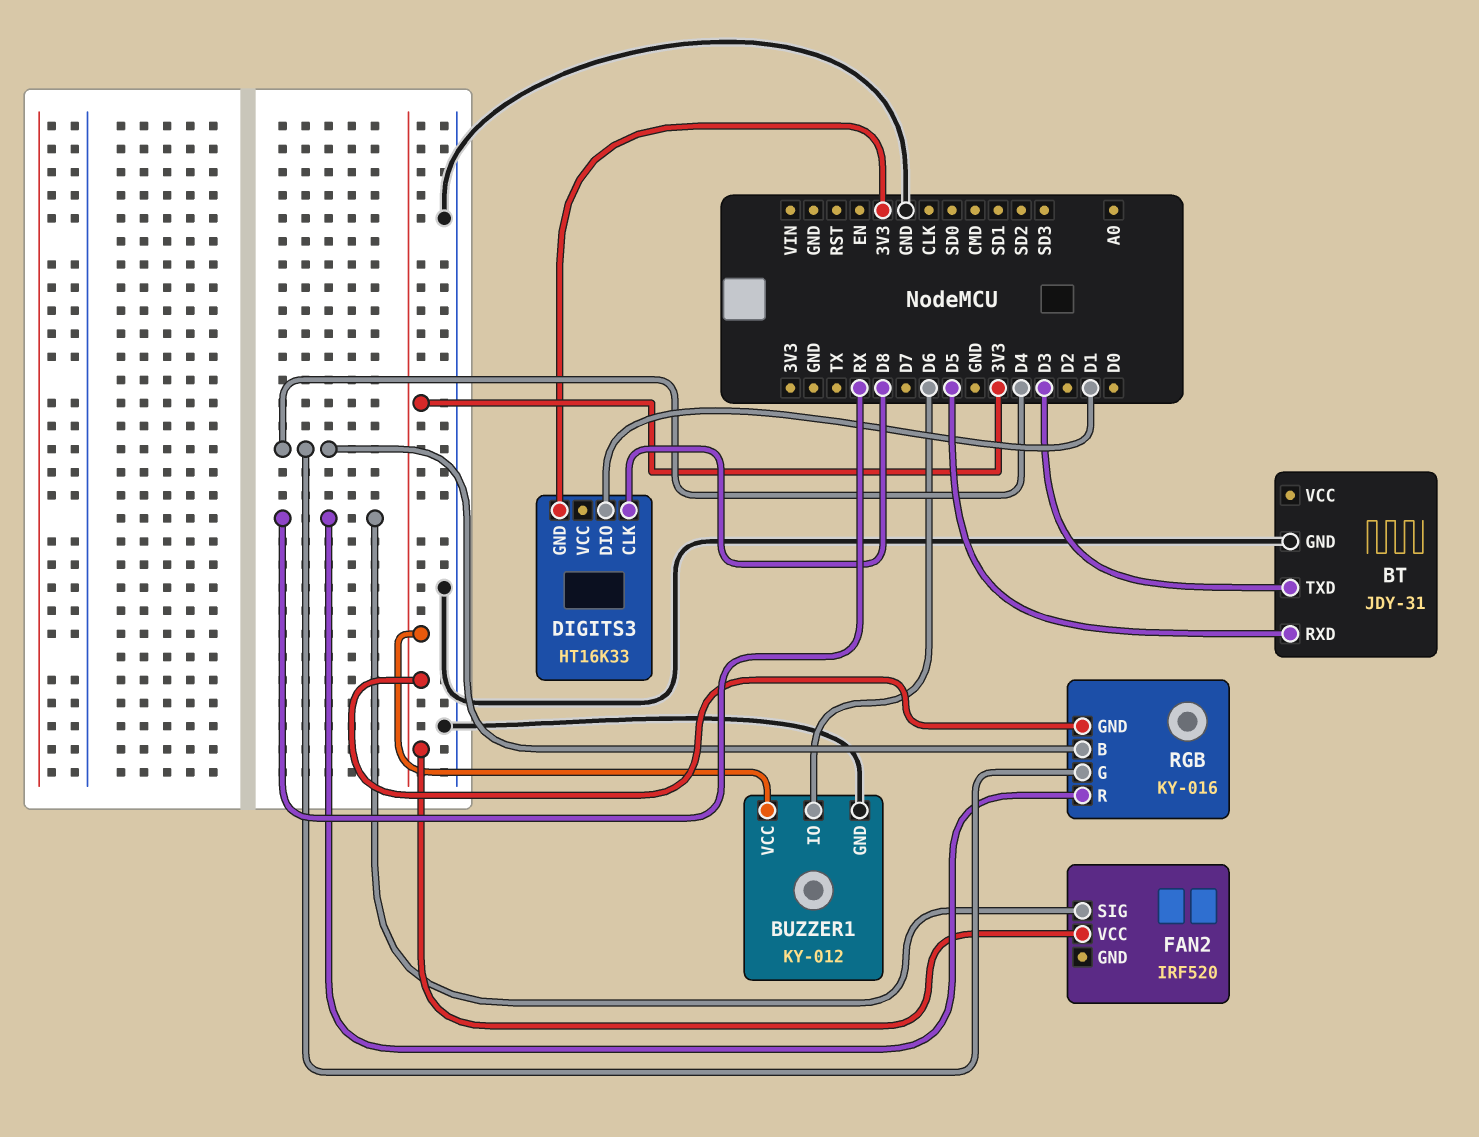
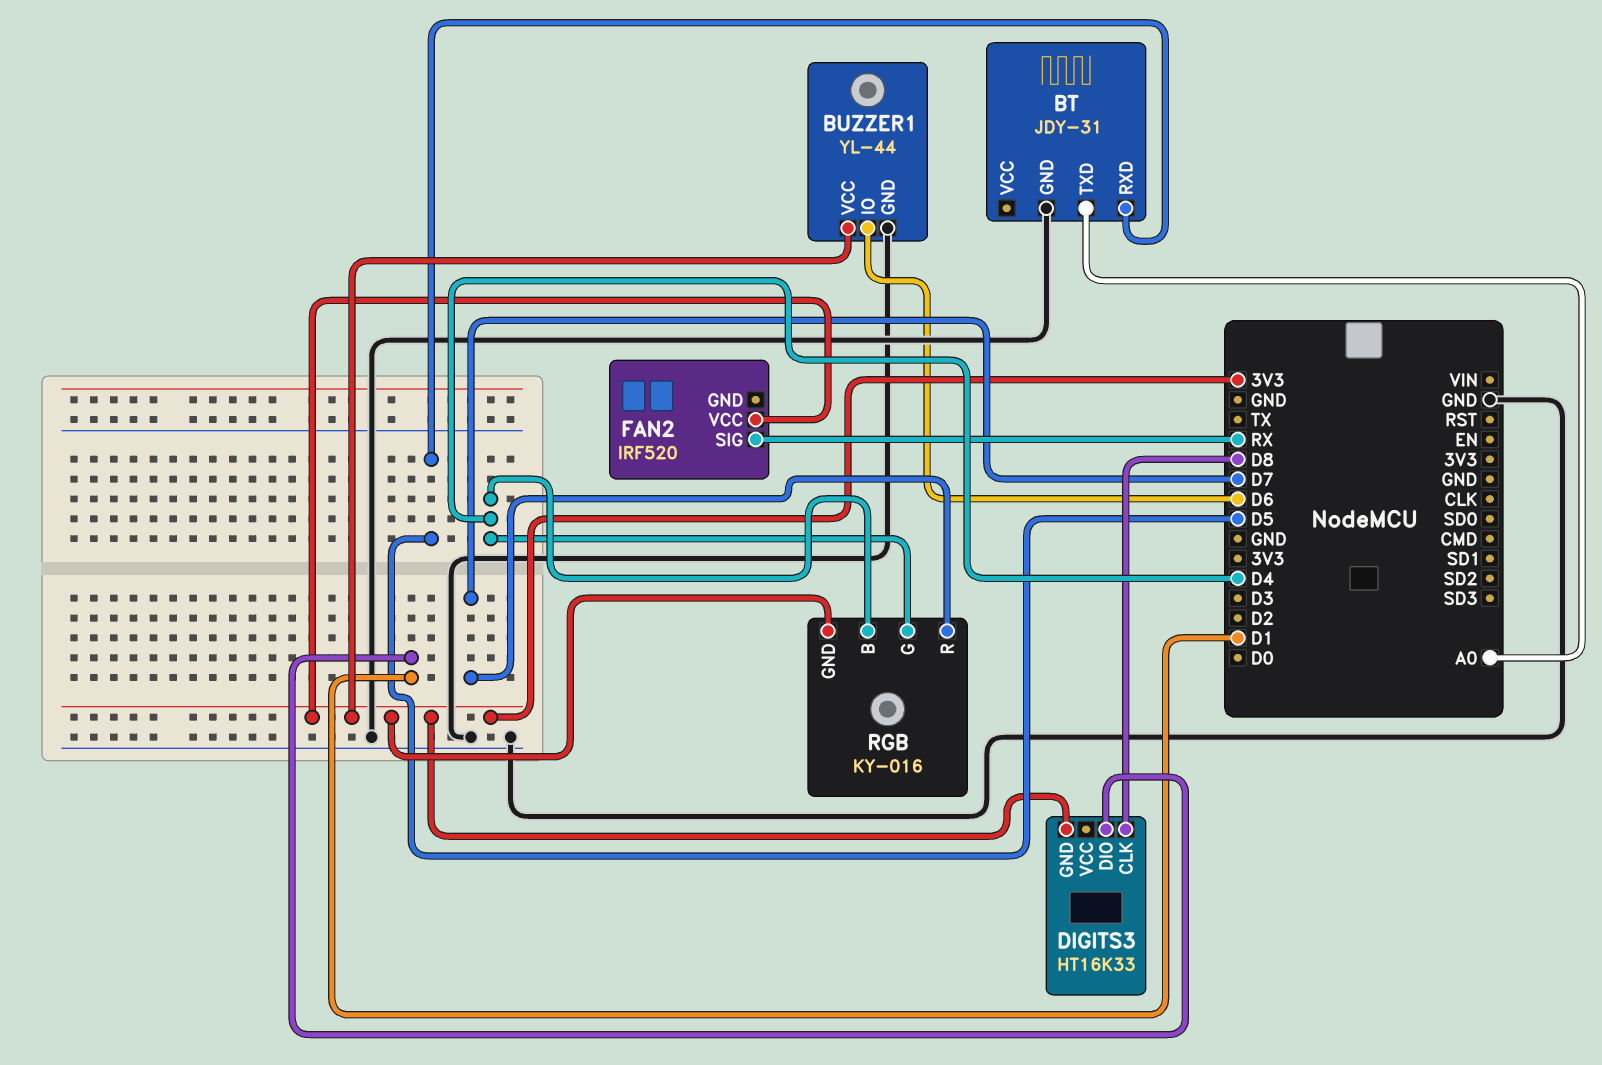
BT pin TXD: D3 -> A0
BUZZER1: KY-012 -> YL-44
RGB pin R: RX -> D7

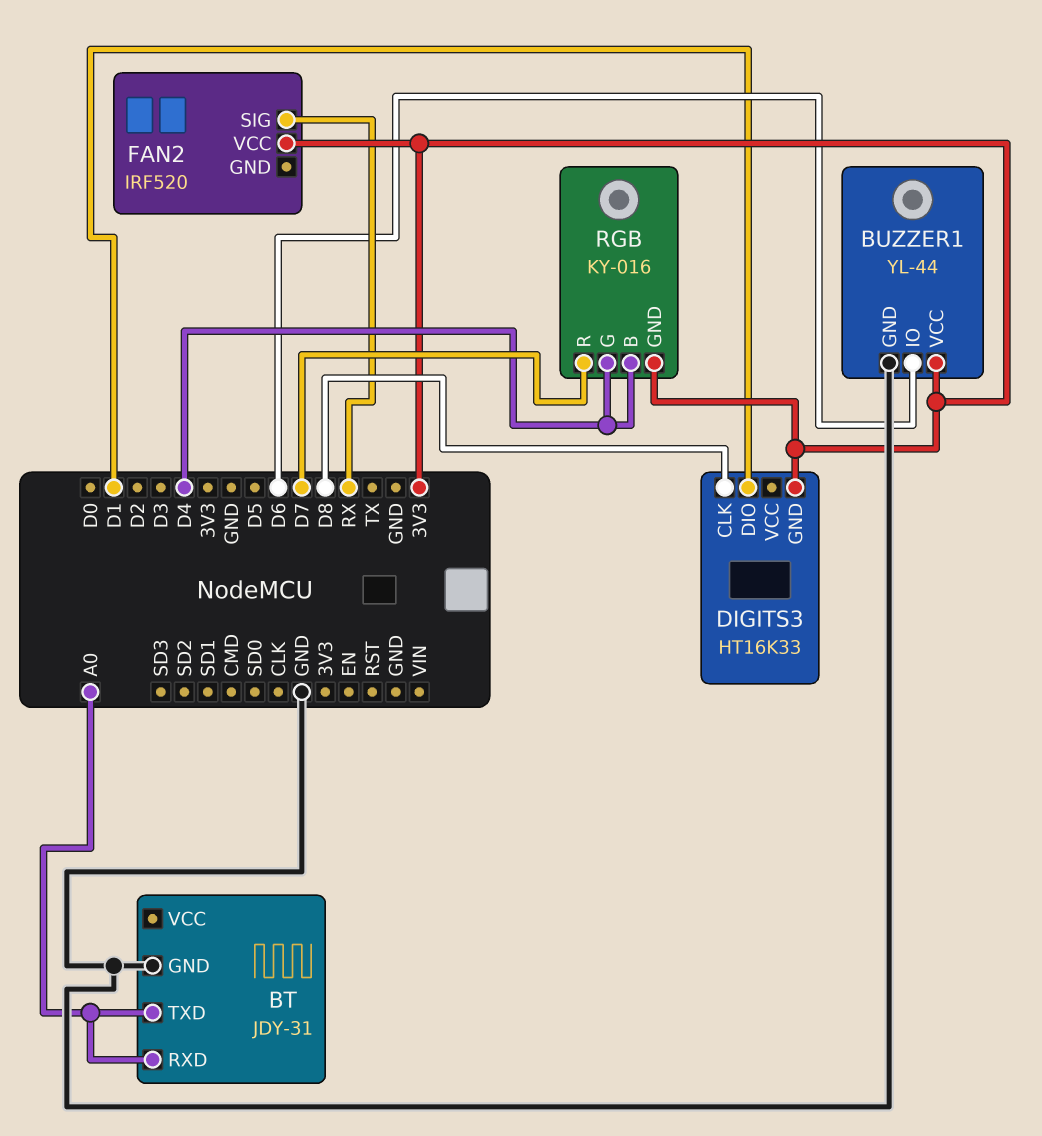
BT pin RXD: D5 -> A0

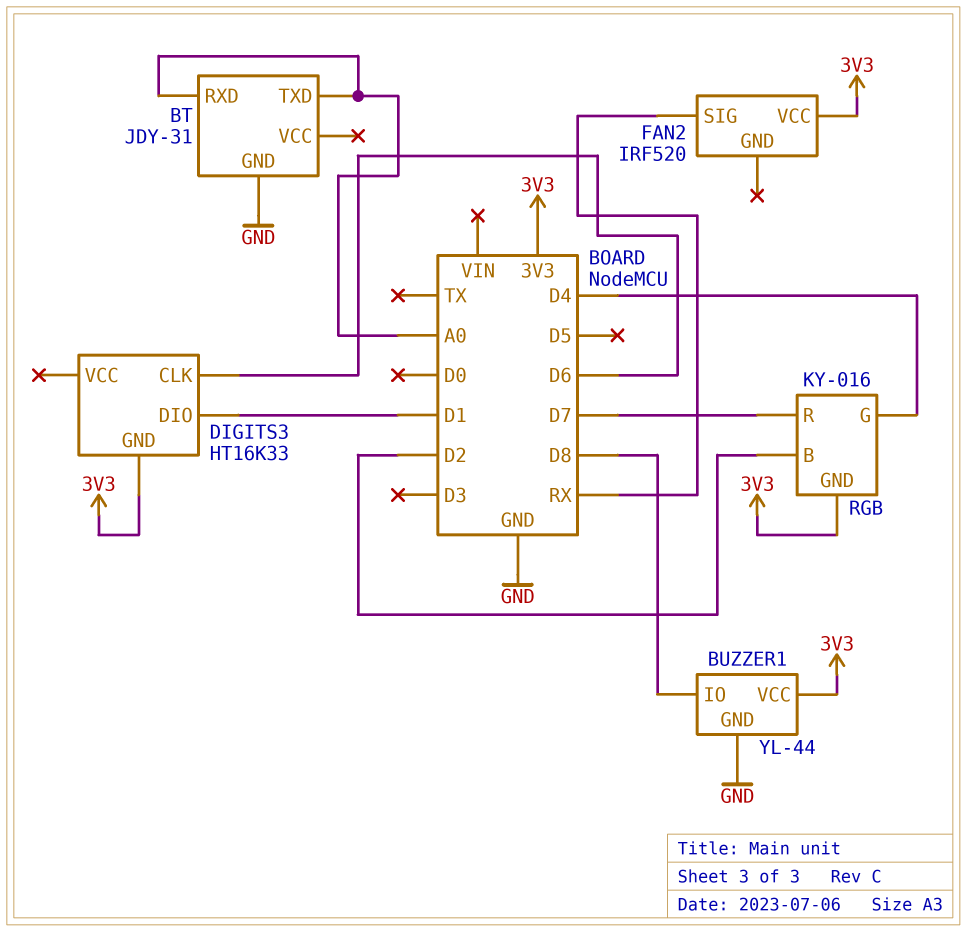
BUZZER1 pin IO: D6 -> D8
DIGITS3 pin CLK: D8 -> D6
RGB pin B: D4 -> D2

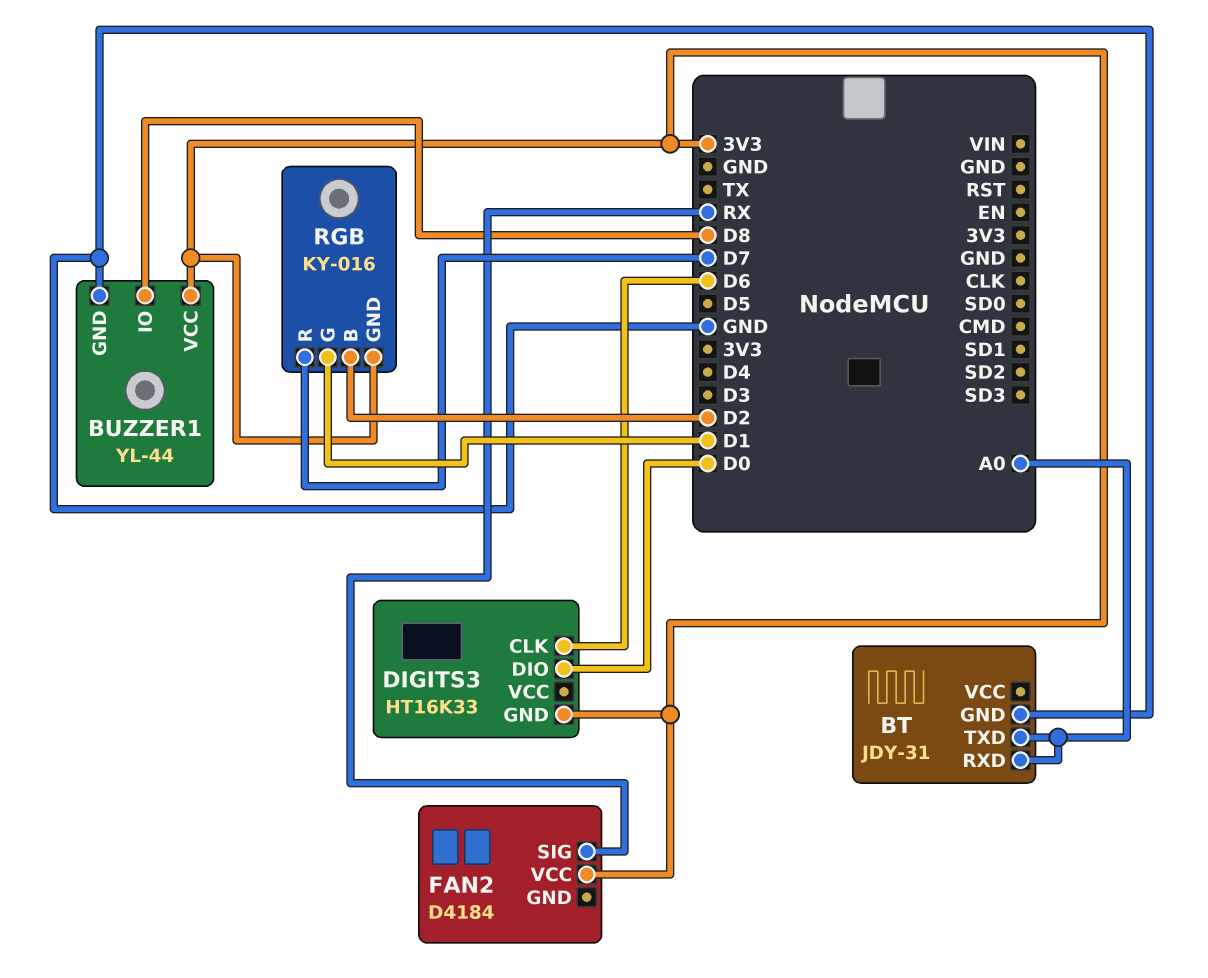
DIGITS3 pin DIO: D1 -> D0
FAN2: IRF520 -> D4184
RGB pin G: D4 -> D1

